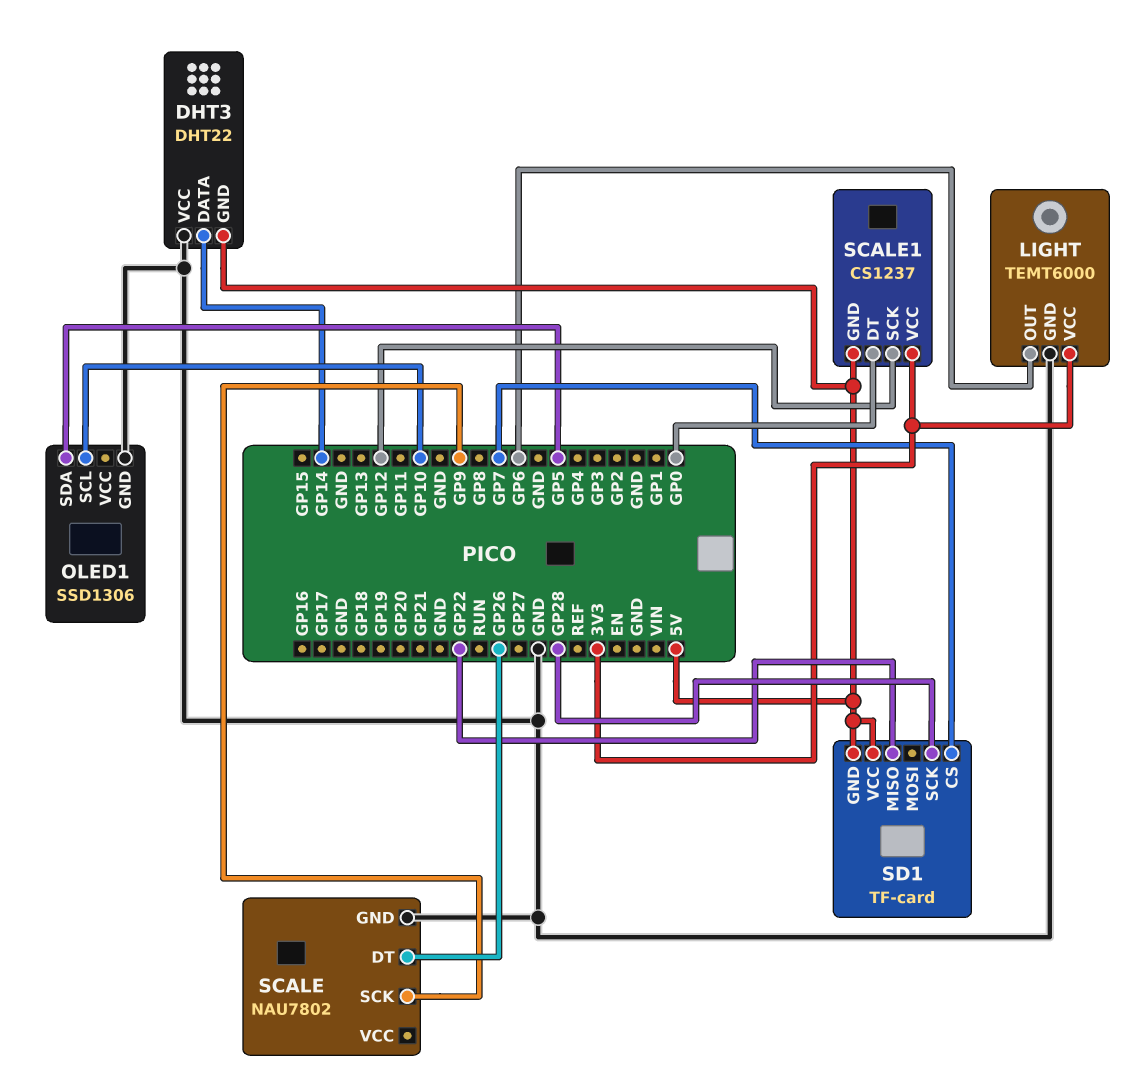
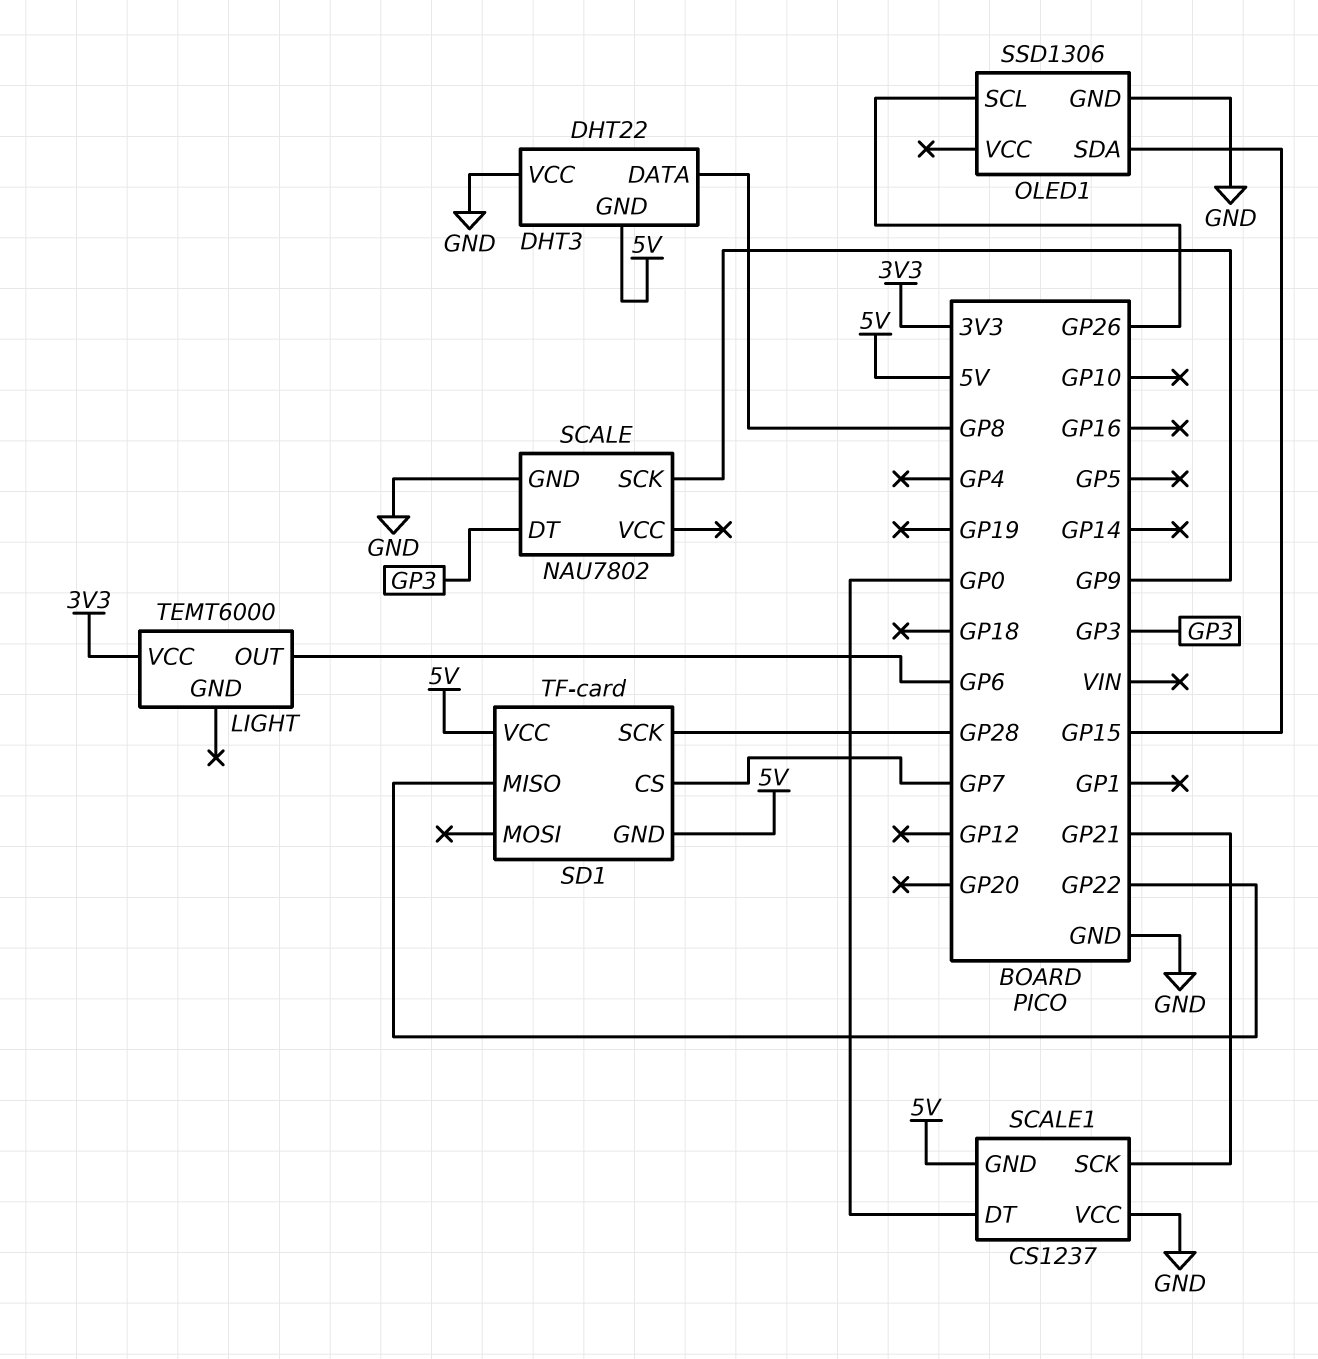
DHT3 pin DATA: GP14 -> GP8
LIGHT pin GND: GND -> none
OLED1 pin SCL: GP10 -> GP26
OLED1 pin SDA: GP5 -> GP15
SCALE pin DT: GP26 -> GP3
SCALE1 pin SCK: GP12 -> GP21
SCALE1 pin VCC: 3V3 -> GND

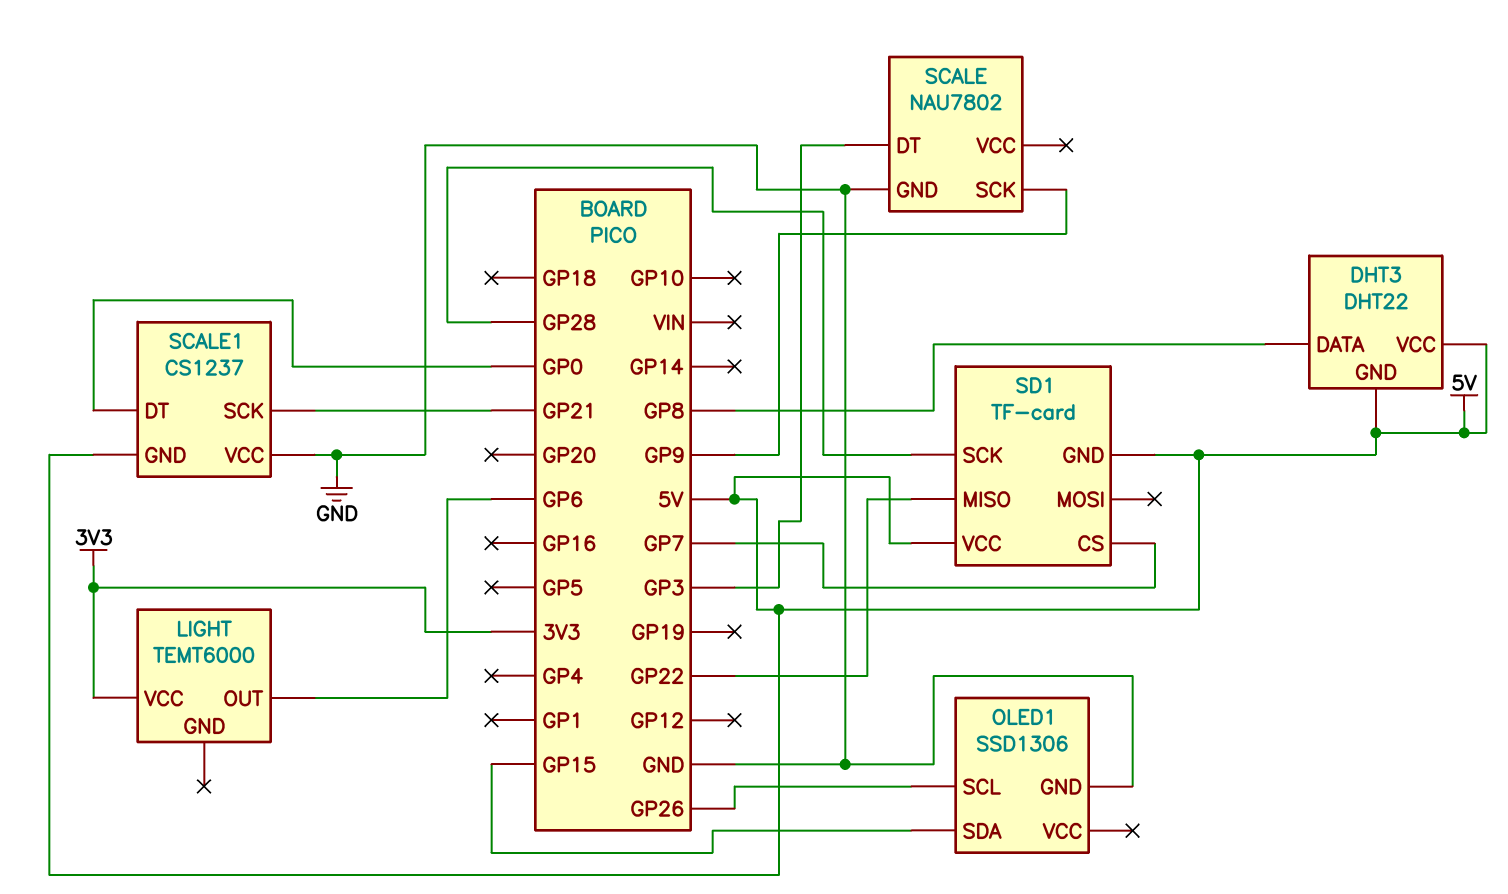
DHT3 pin VCC: GND -> 5V

